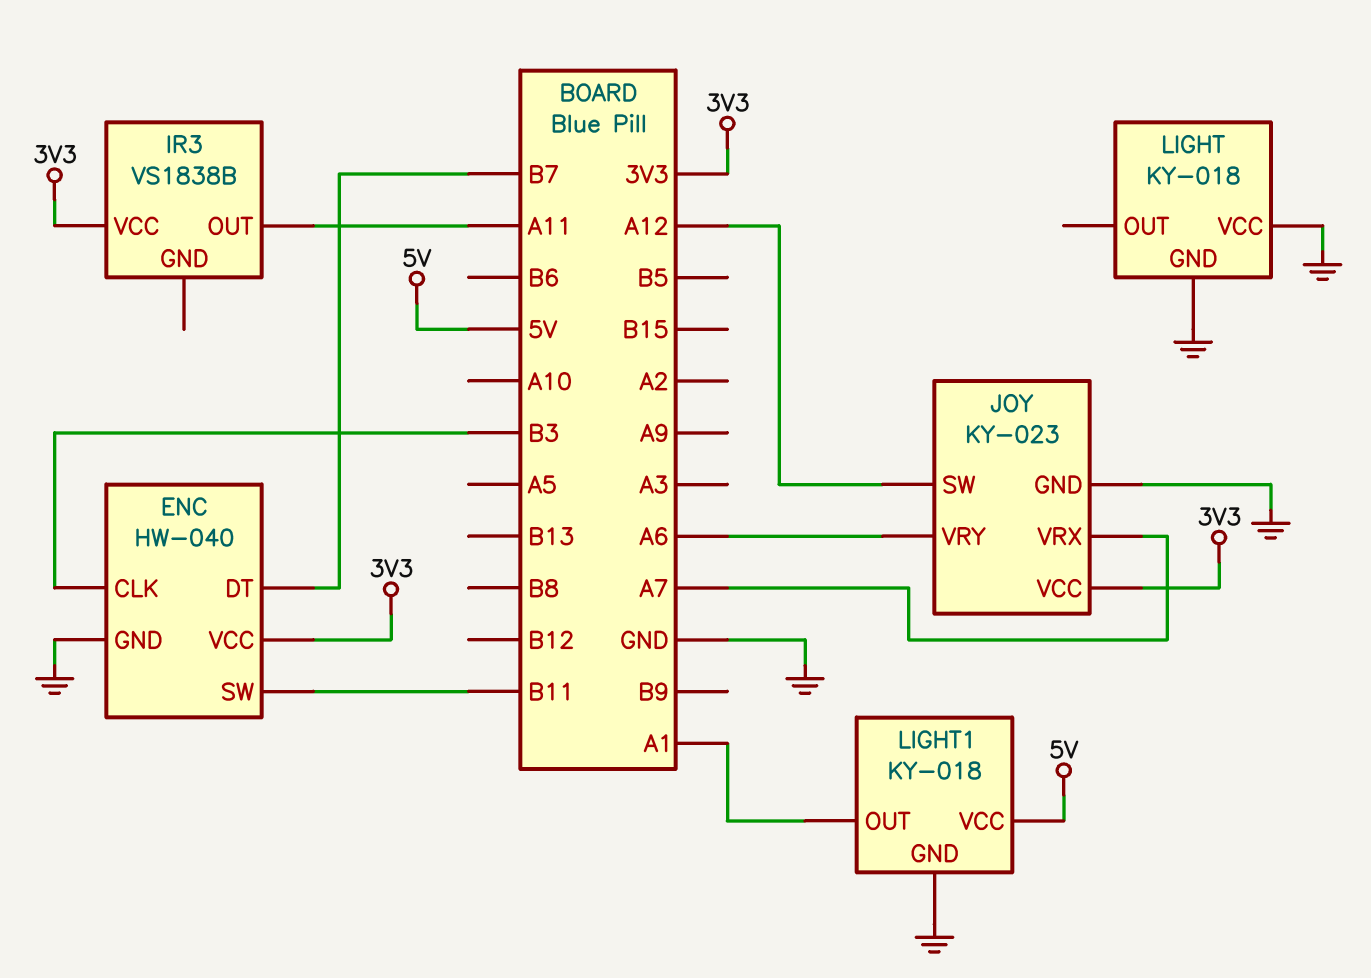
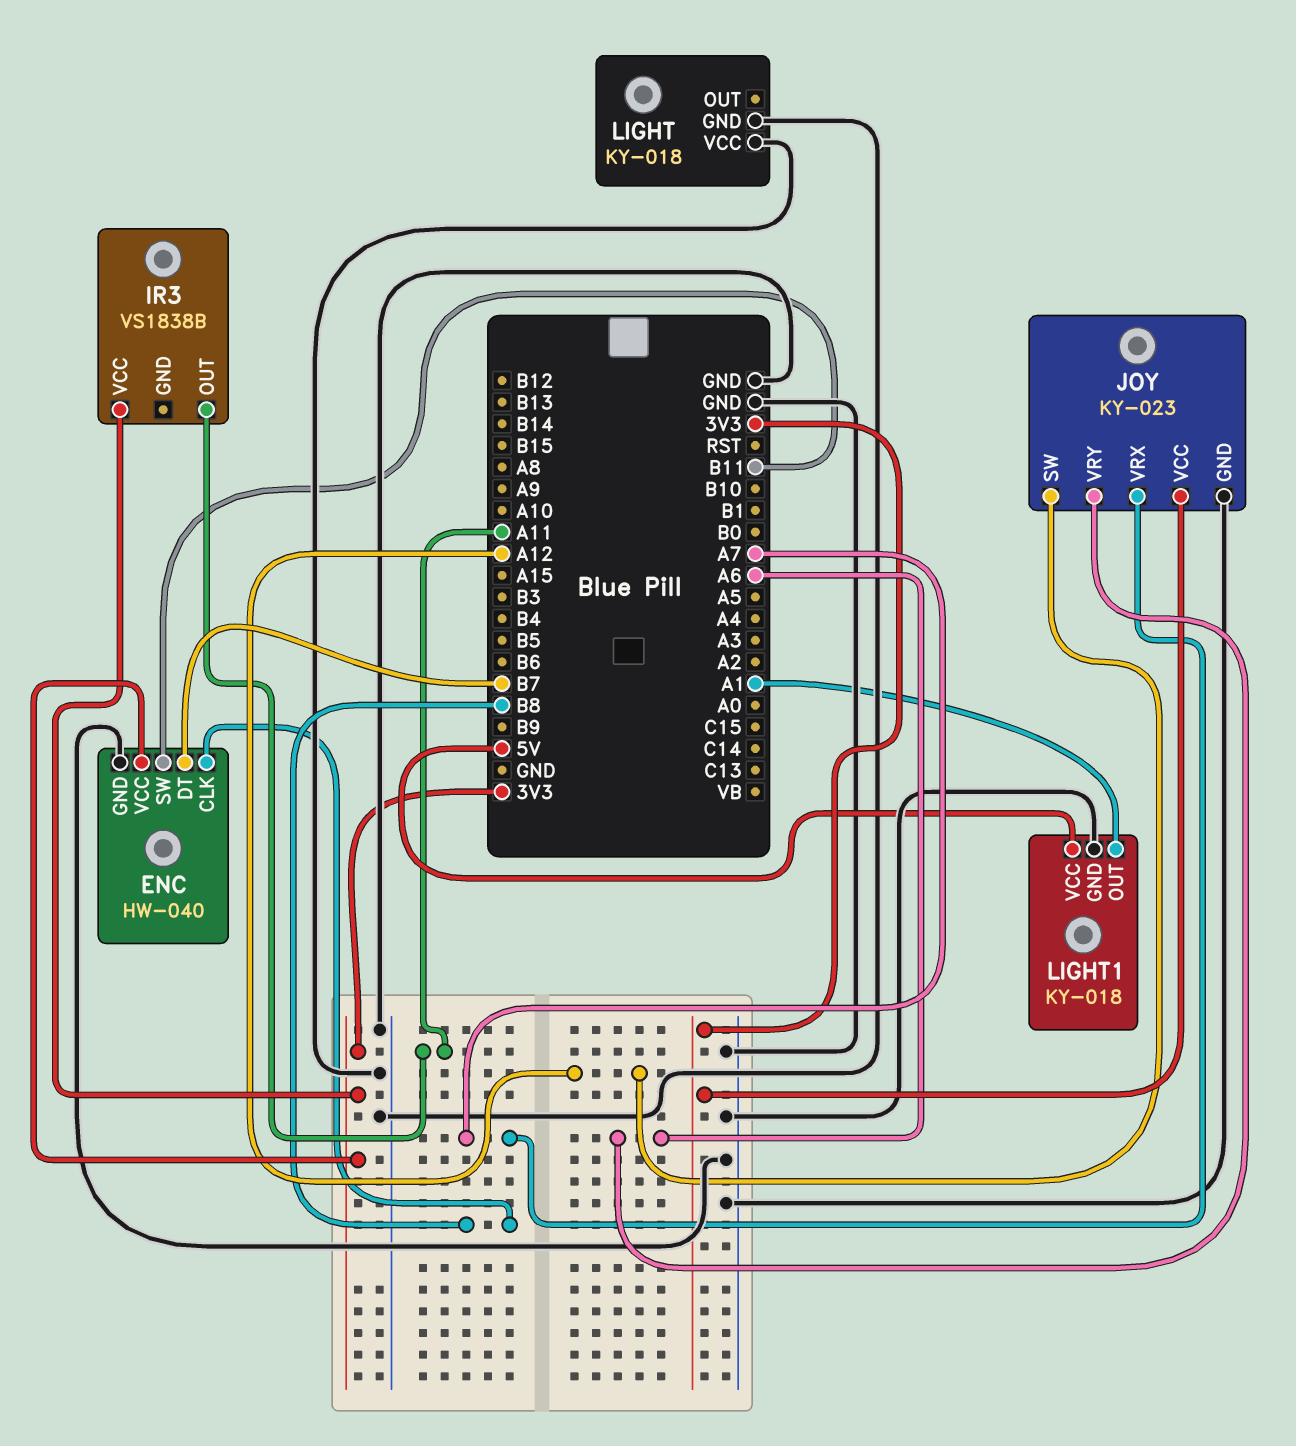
ENC pin CLK: B3 -> B8

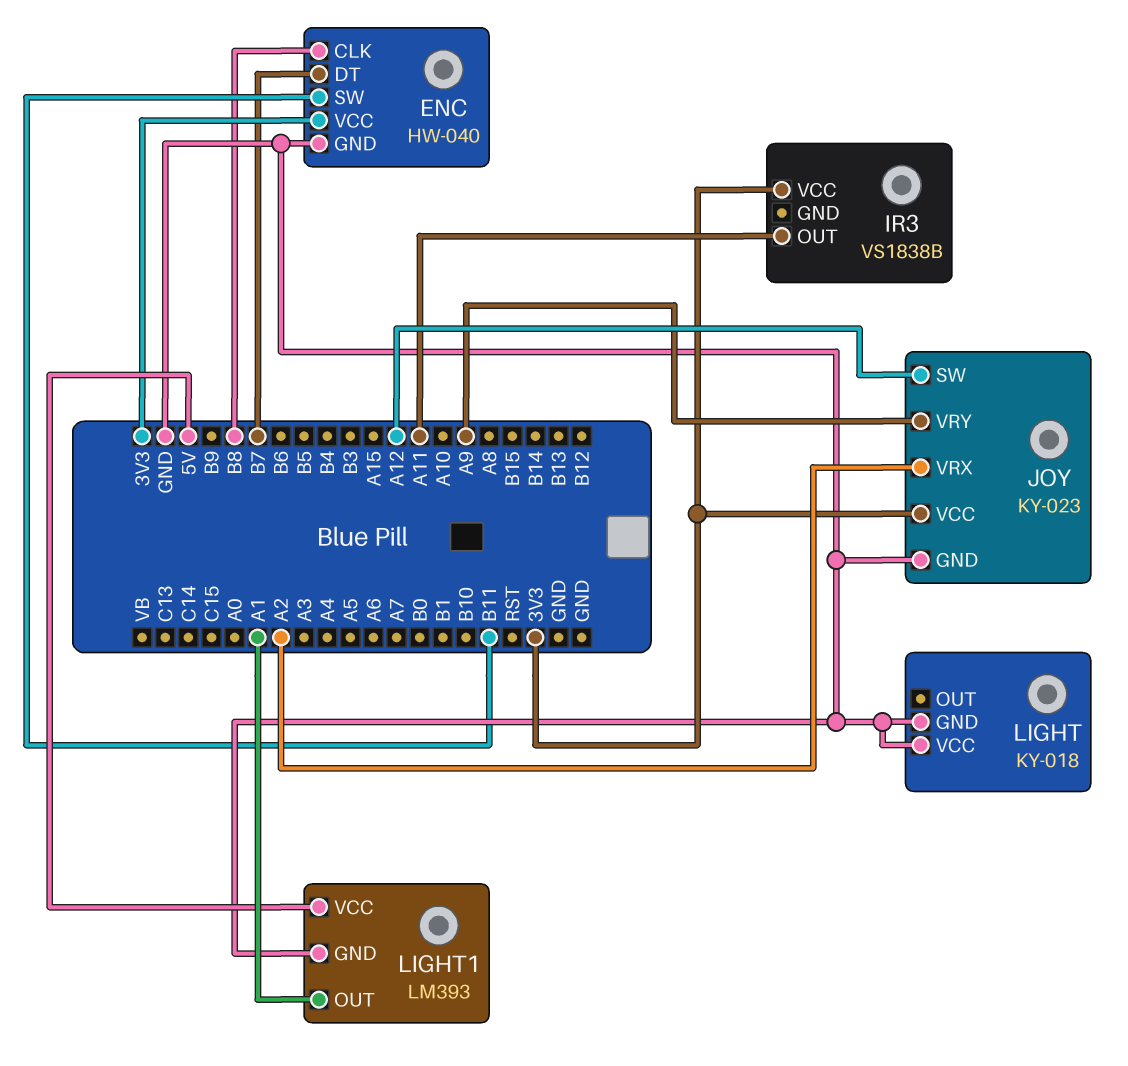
JOY pin VRX: A7 -> A2
JOY pin VRY: A6 -> A9
LIGHT1: KY-018 -> LM393

